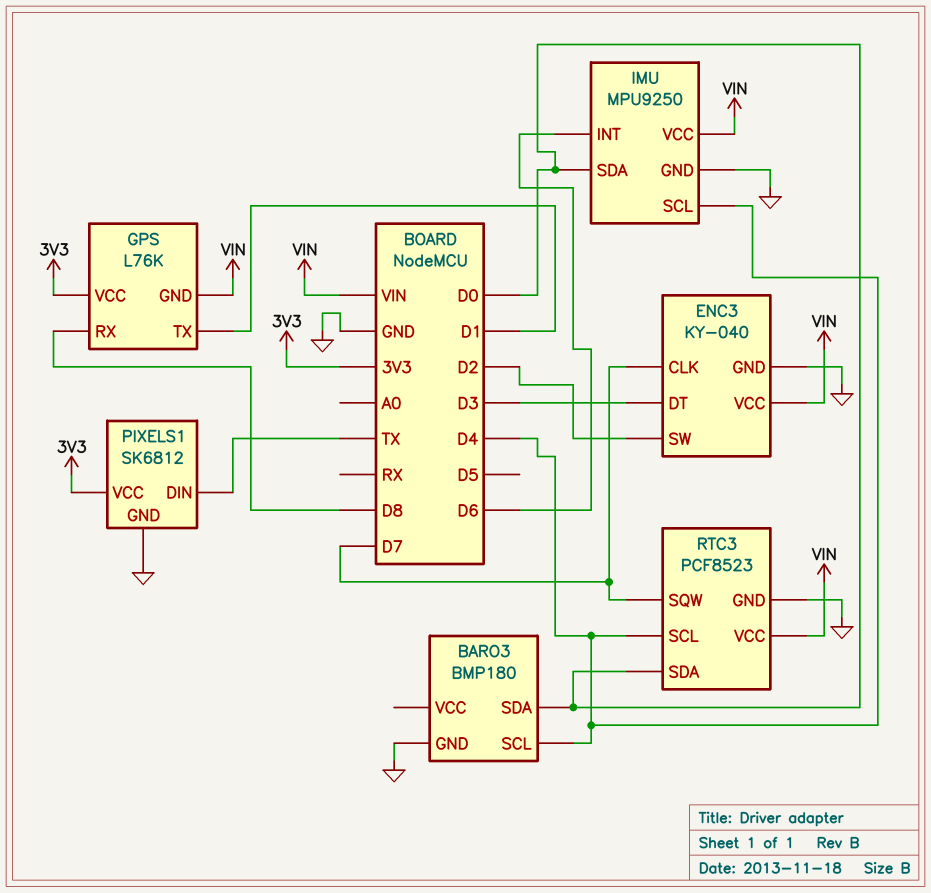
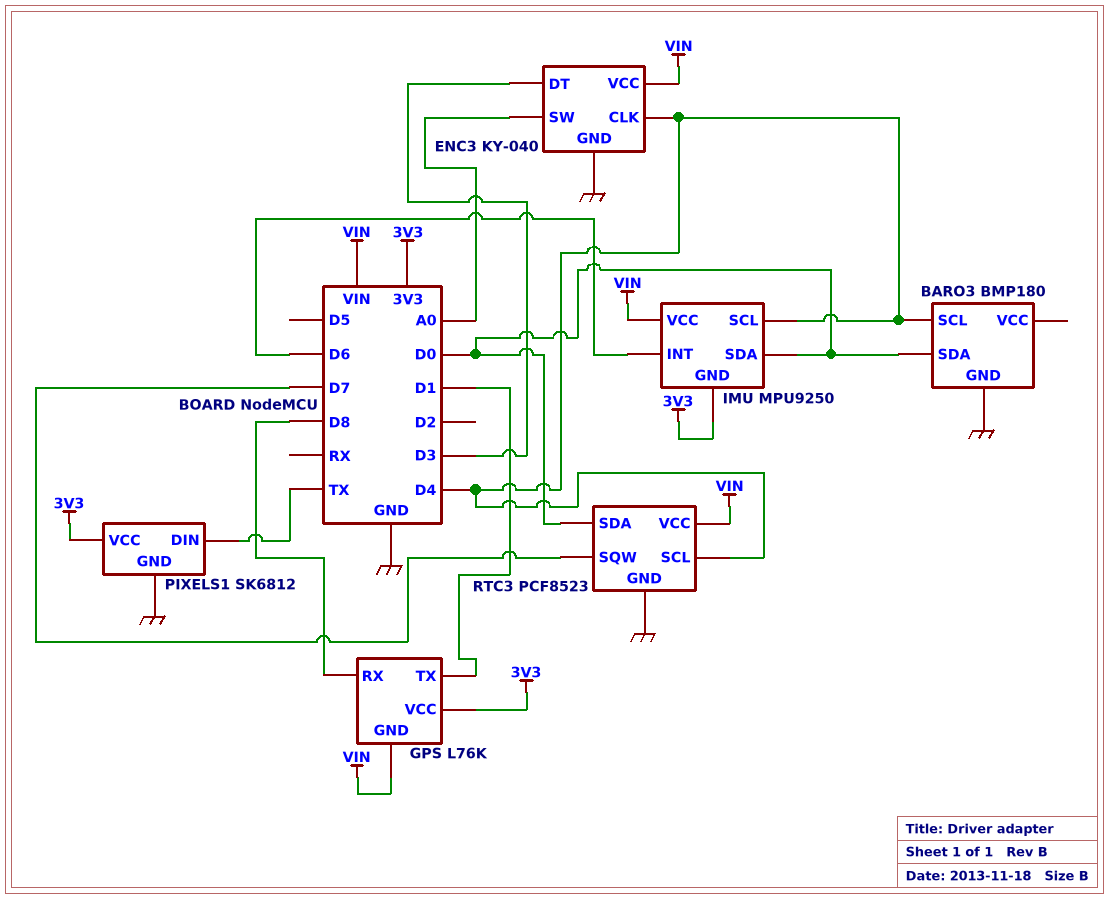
ENC3 pin CLK: D7 -> D4
ENC3 pin SW: D2 -> A0
IMU pin GND: GND -> 3V3

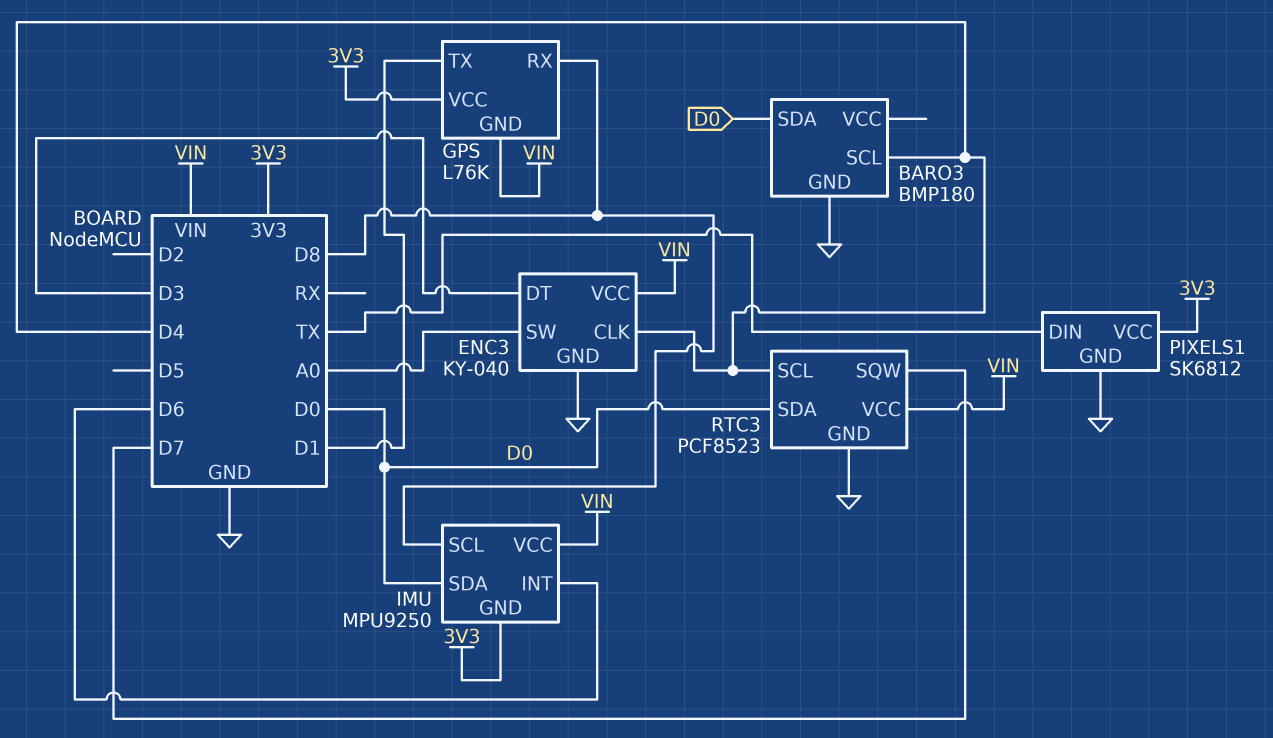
IMU pin SCL: D4 -> D8

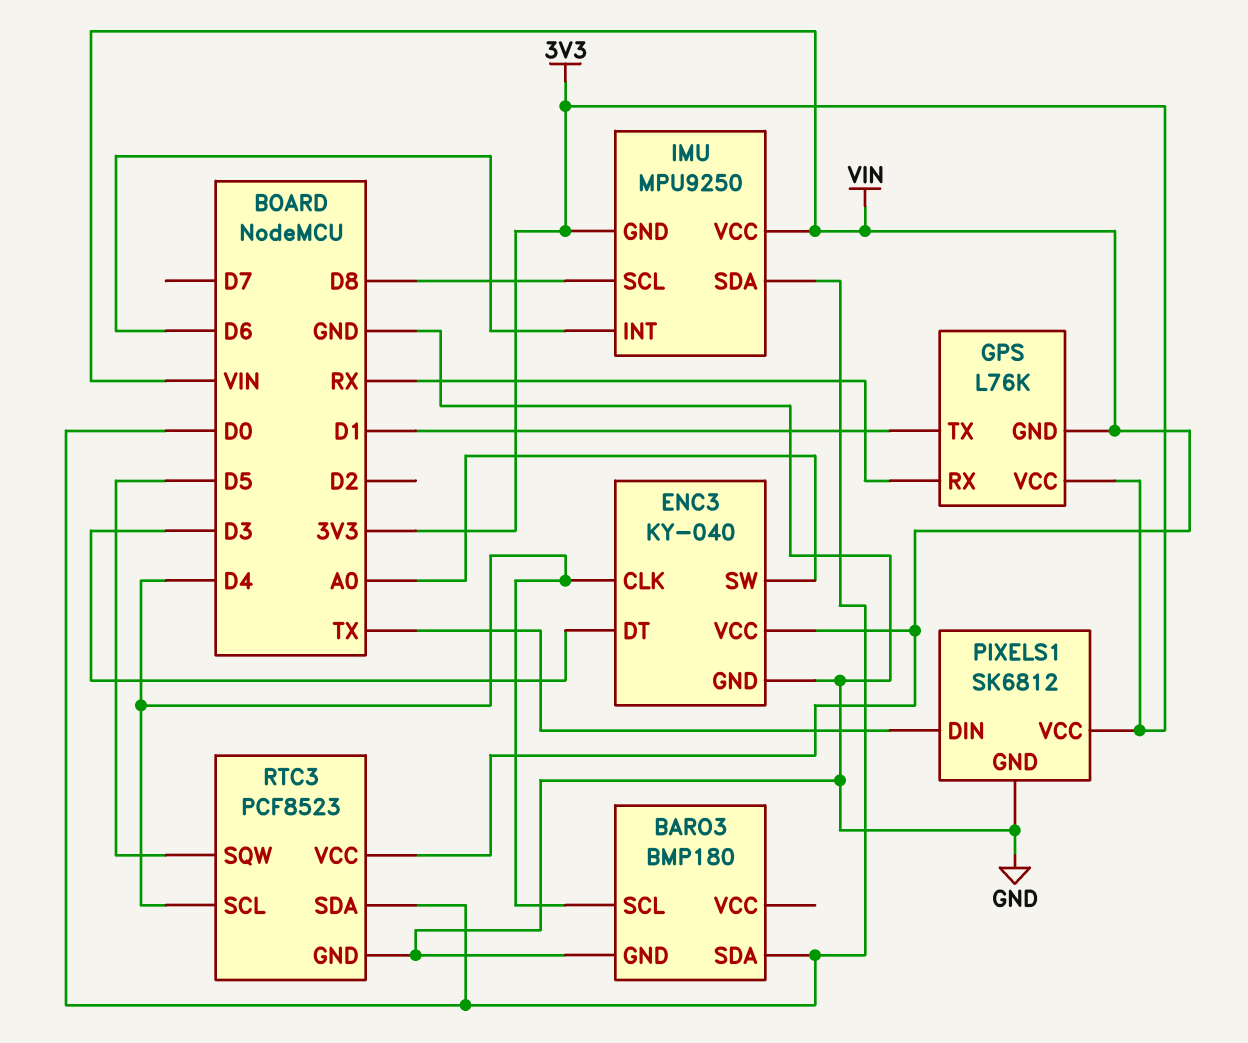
GPS pin RX: D8 -> RX
RTC3 pin SQW: D7 -> D5

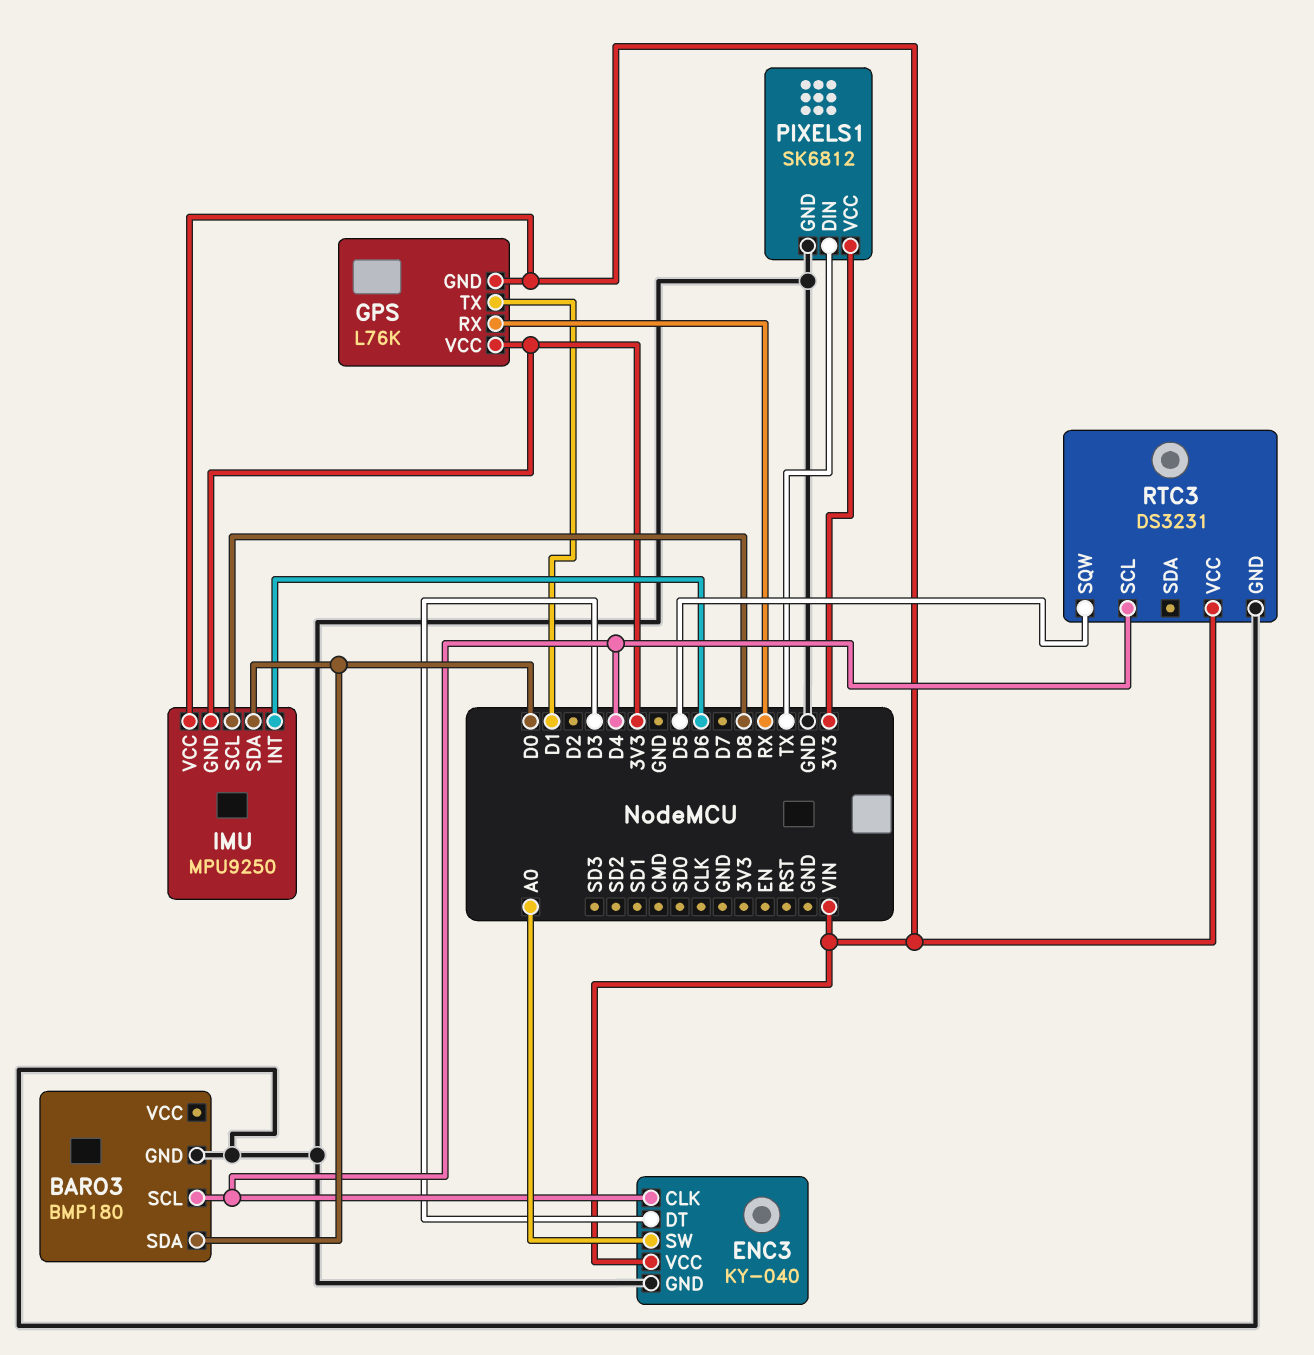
RTC3: PCF8523 -> DS3231
RTC3 pin SDA: D0 -> none

